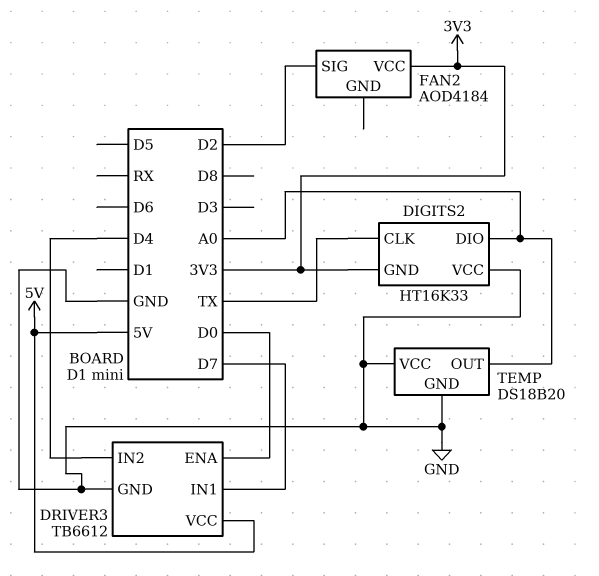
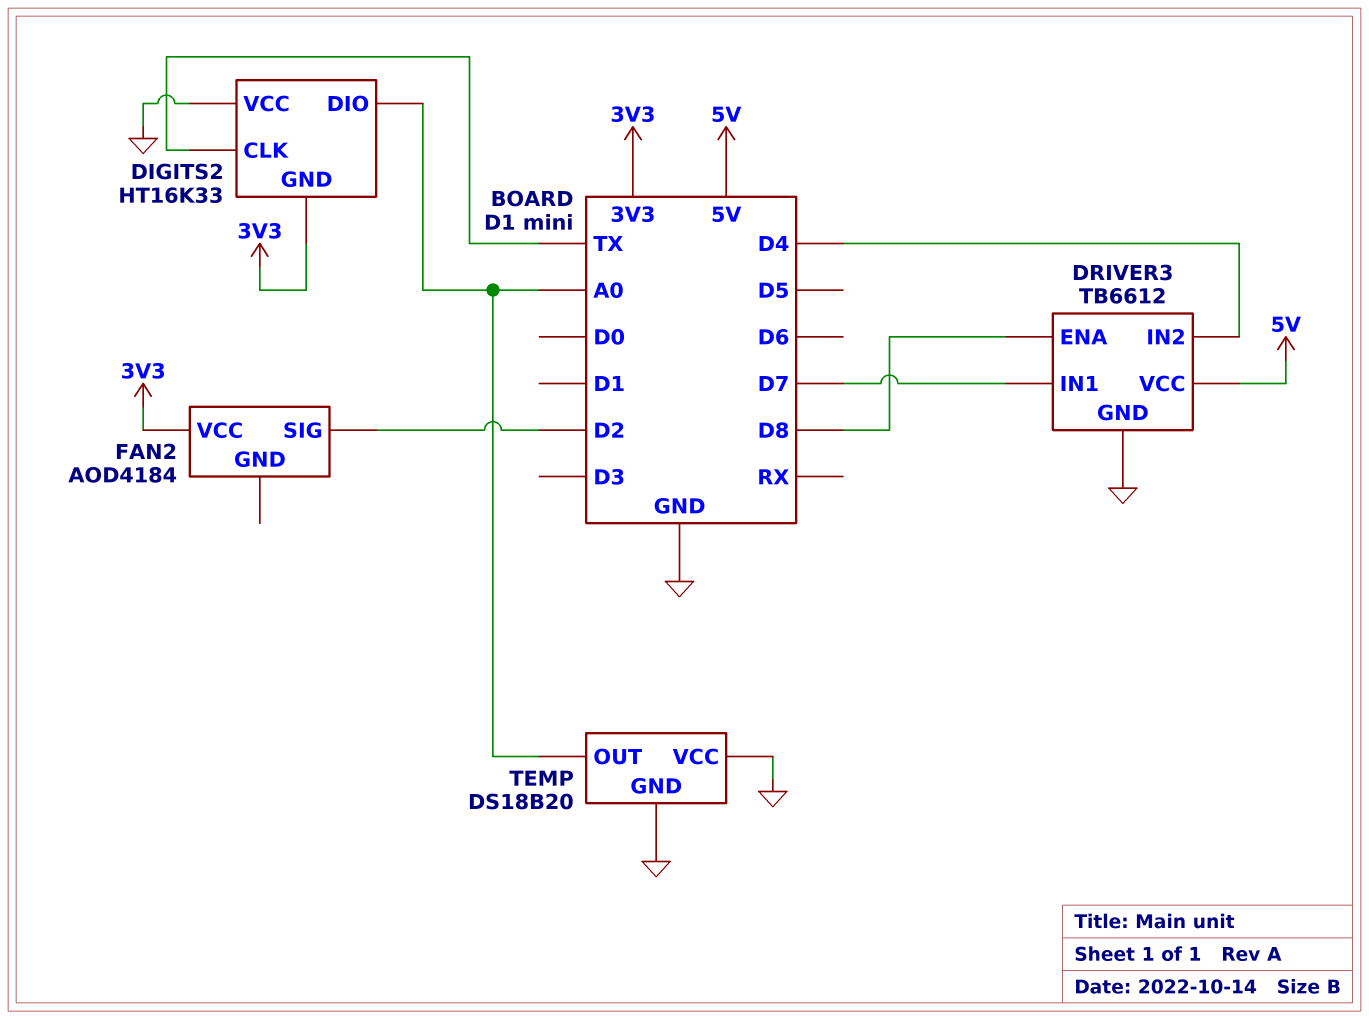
DRIVER3 pin ENA: D0 -> D8

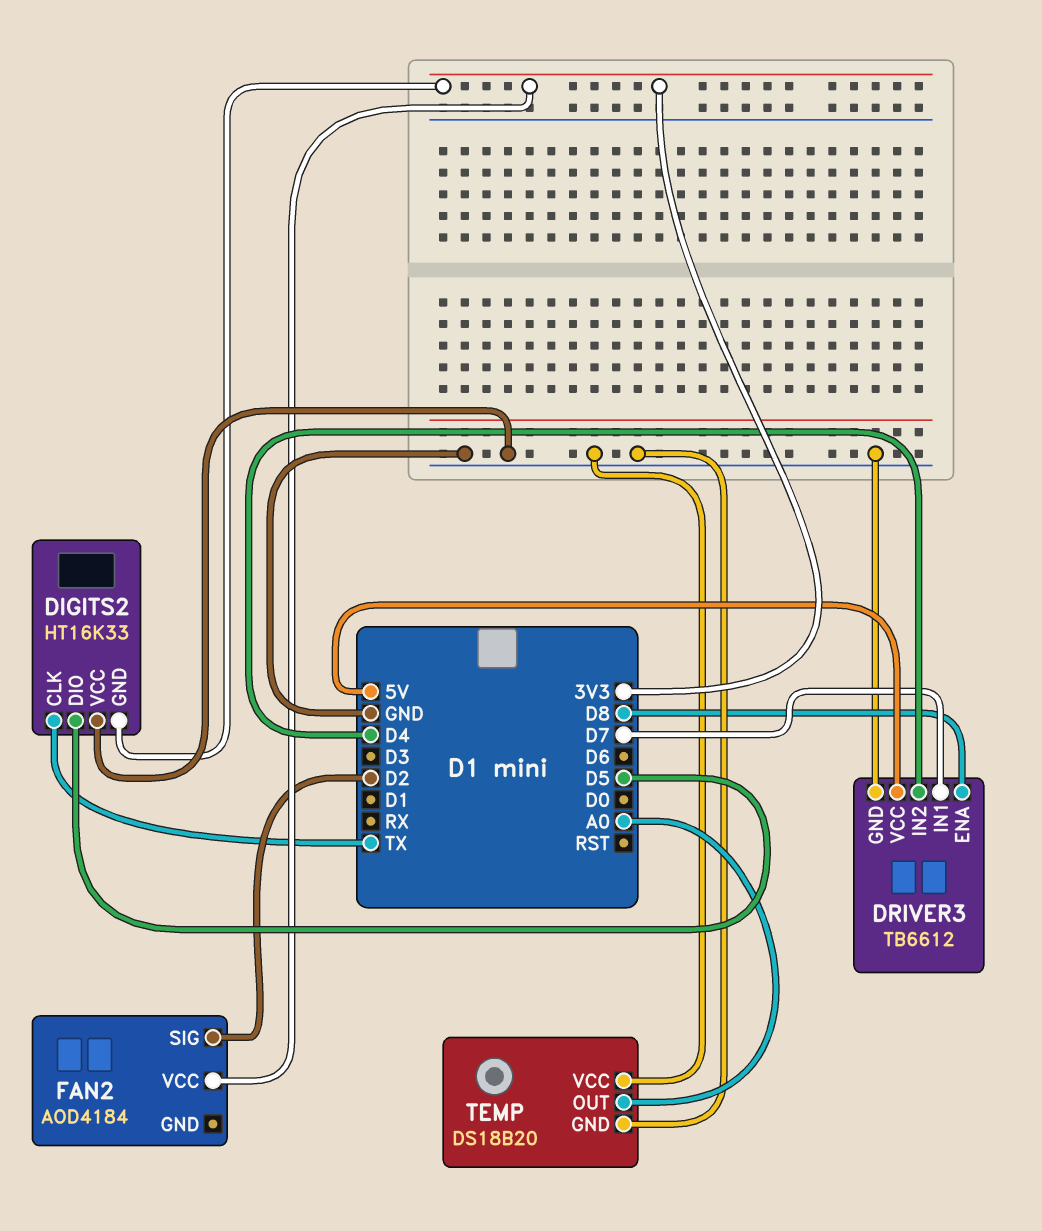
DIGITS2 pin DIO: A0 -> D5

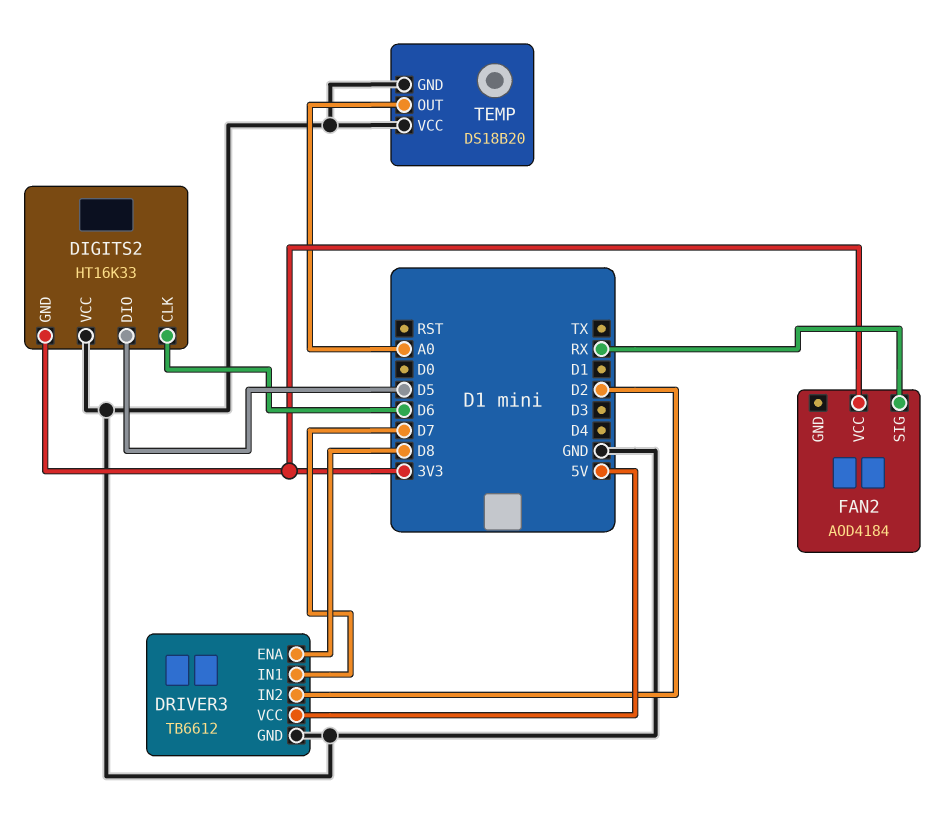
DIGITS2 pin CLK: TX -> D6
DRIVER3 pin IN2: D4 -> D2
FAN2 pin SIG: D2 -> RX

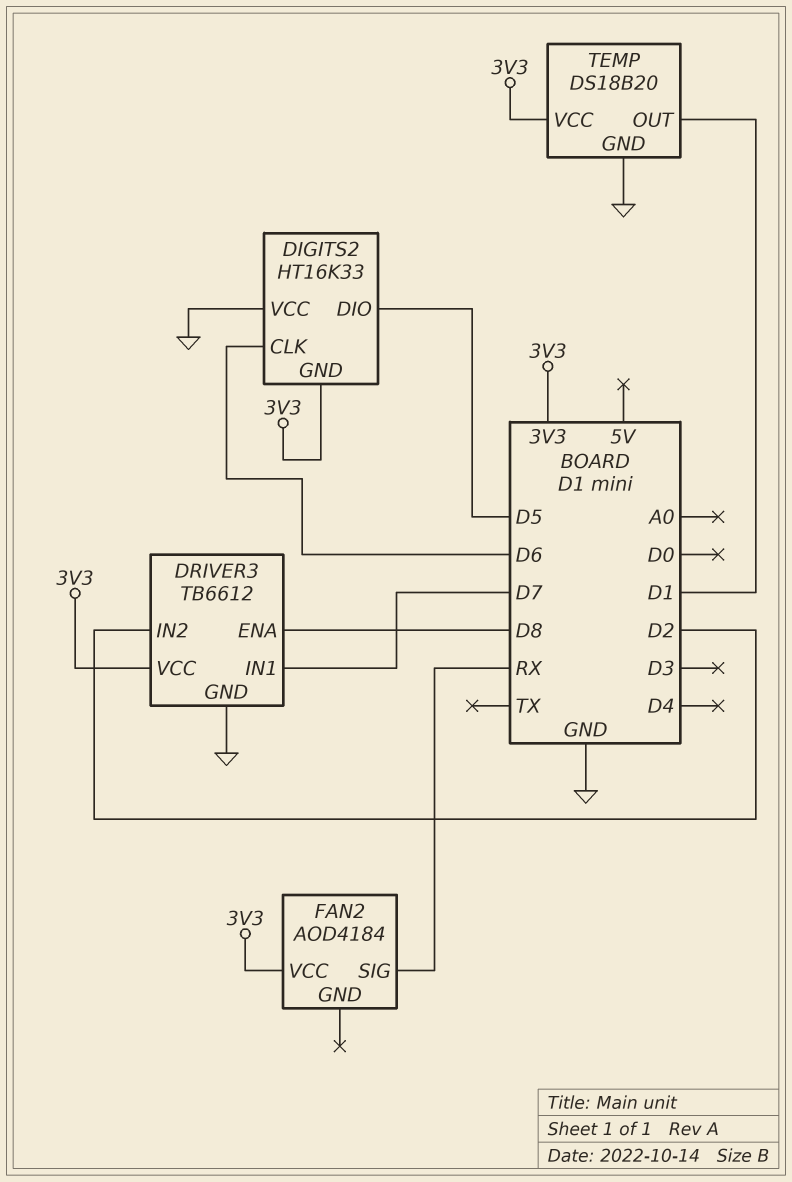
DRIVER3 pin VCC: 5V -> 3V3
TEMP pin OUT: A0 -> D1
TEMP pin VCC: GND -> 3V3

